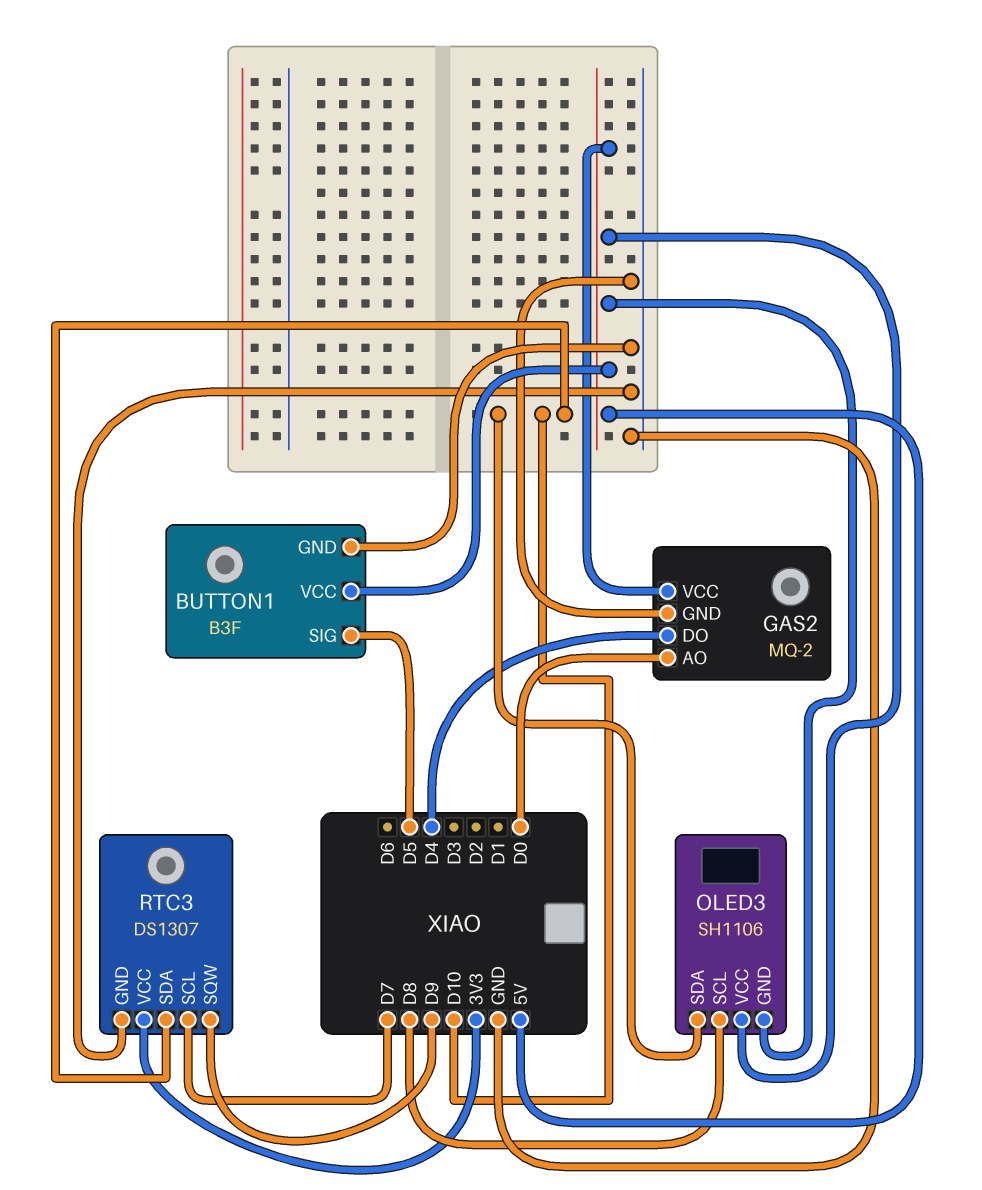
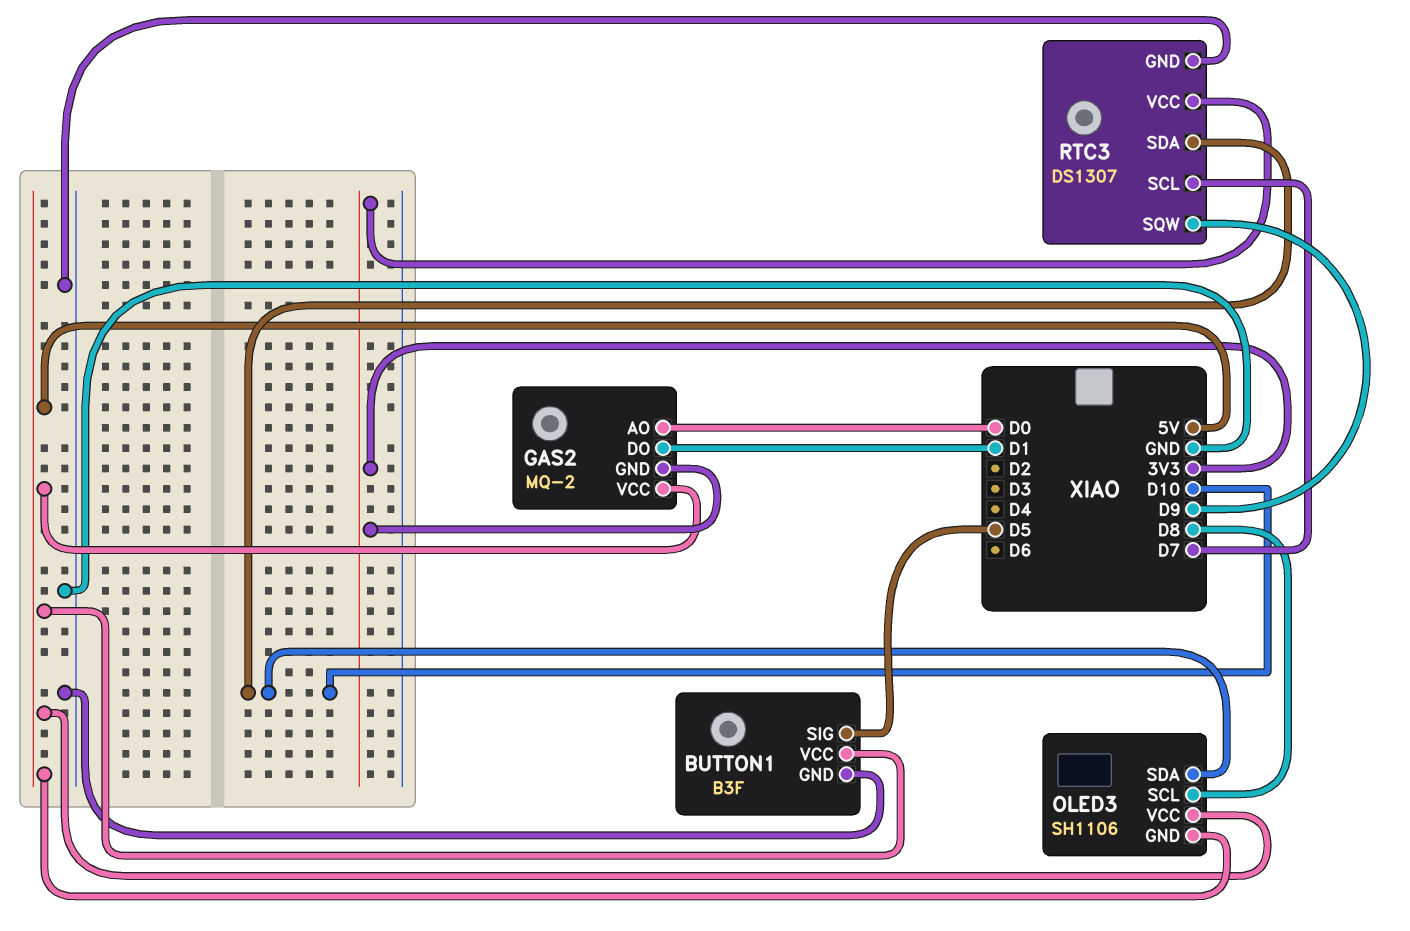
GAS2 pin DO: D4 -> D1
GAS2 pin GND: GND -> 3V3

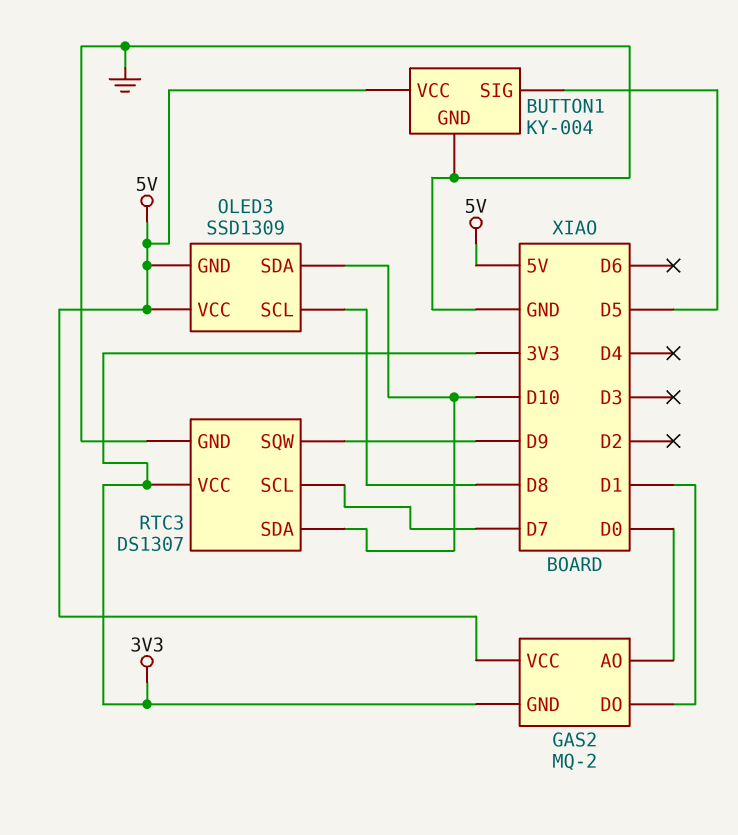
BUTTON1: B3F -> KY-004
OLED3: SH1106 -> SSD1309

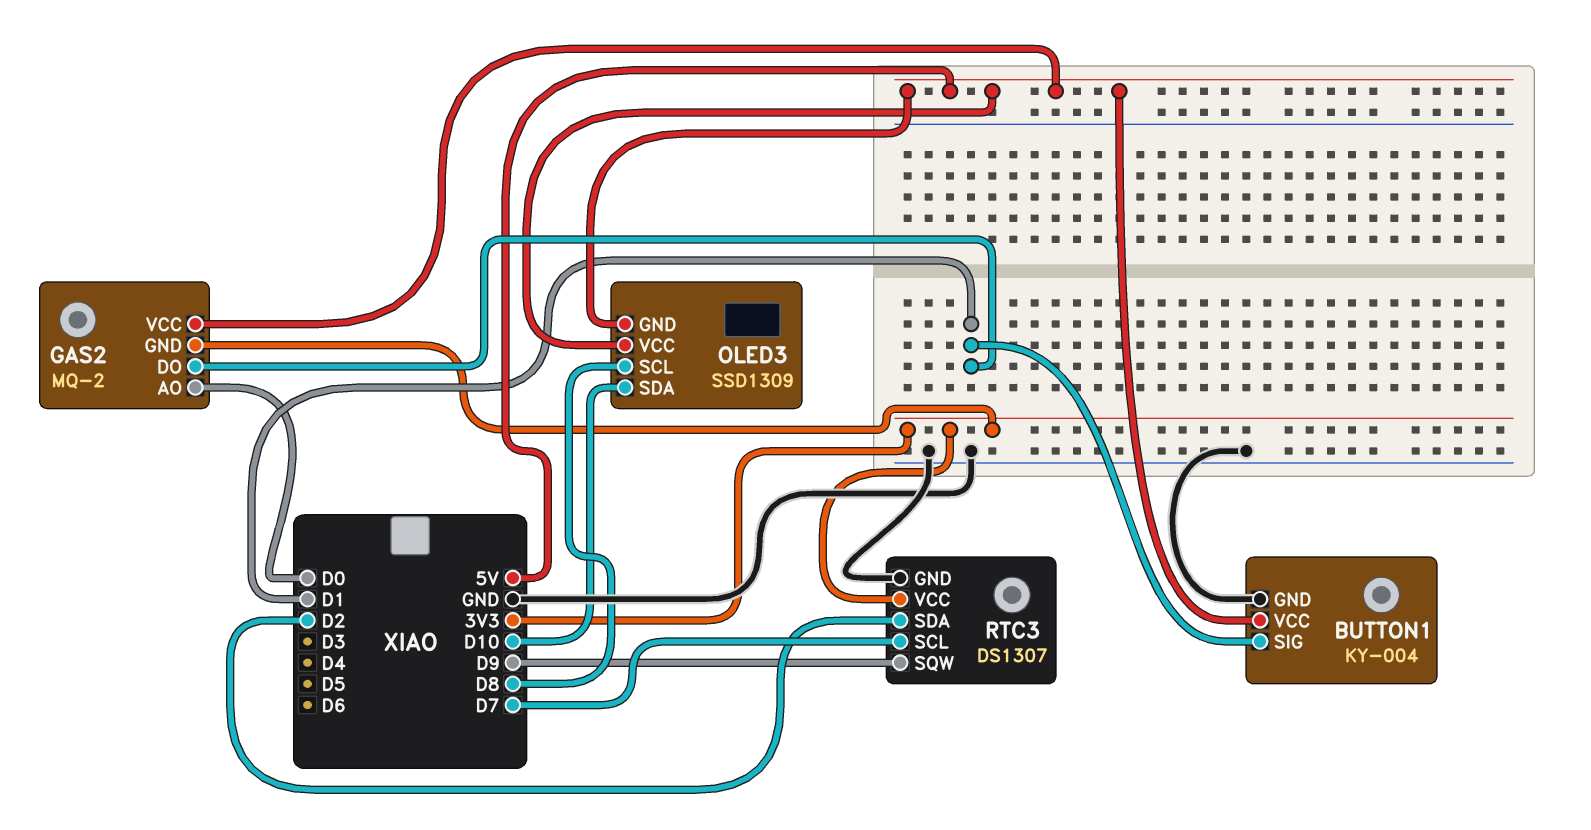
BUTTON1 pin SIG: D5 -> D1
RTC3 pin SDA: D10 -> D2

